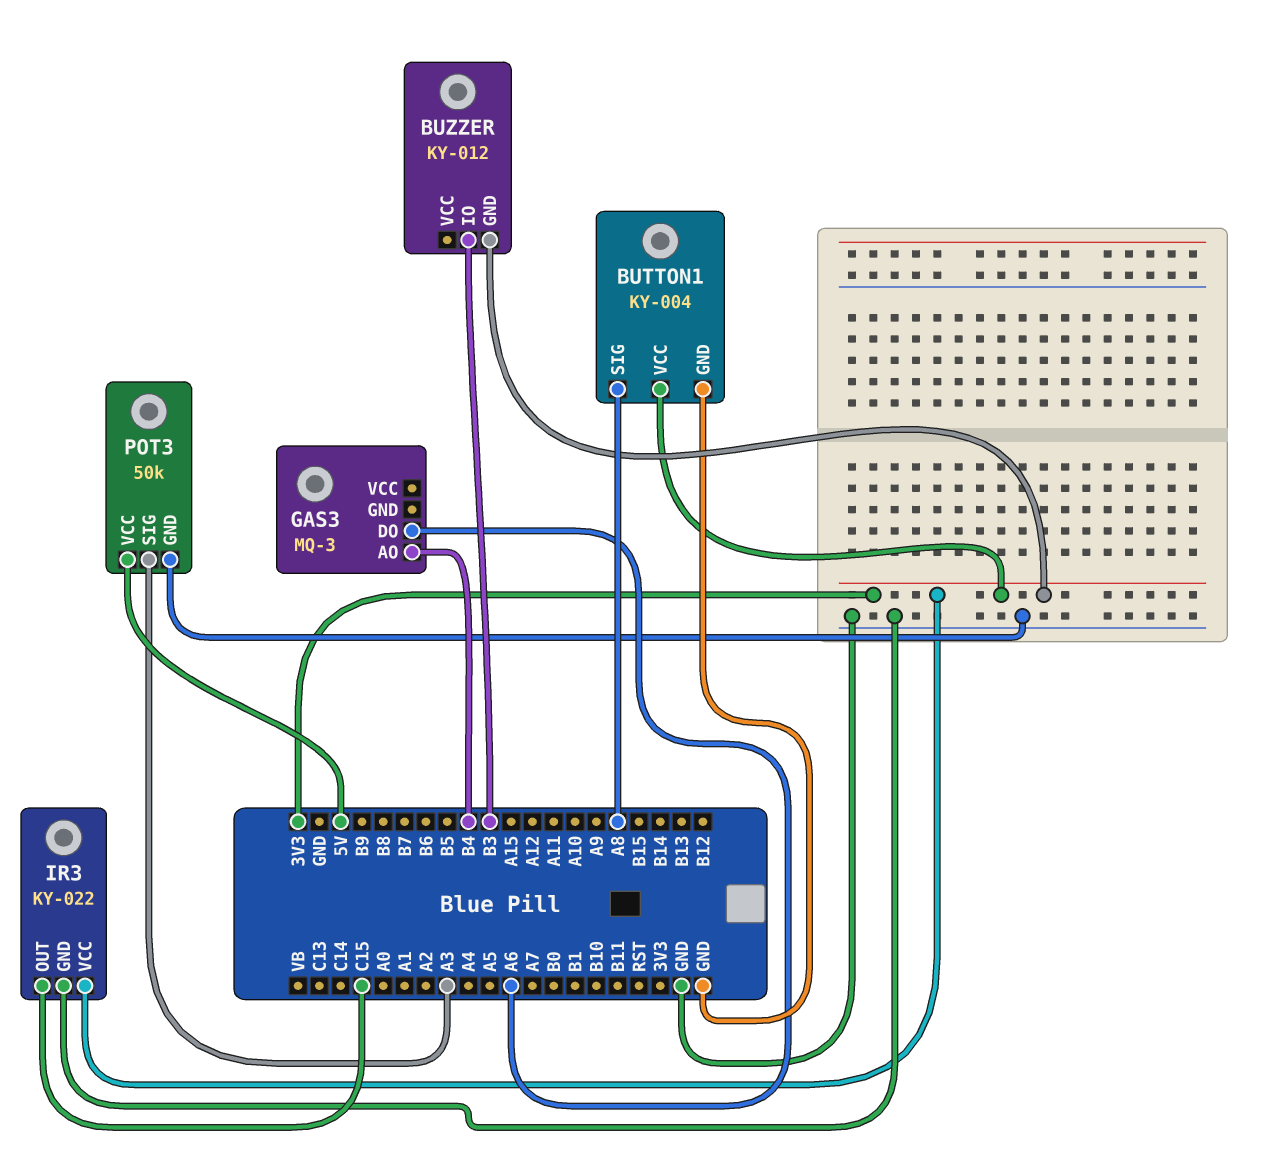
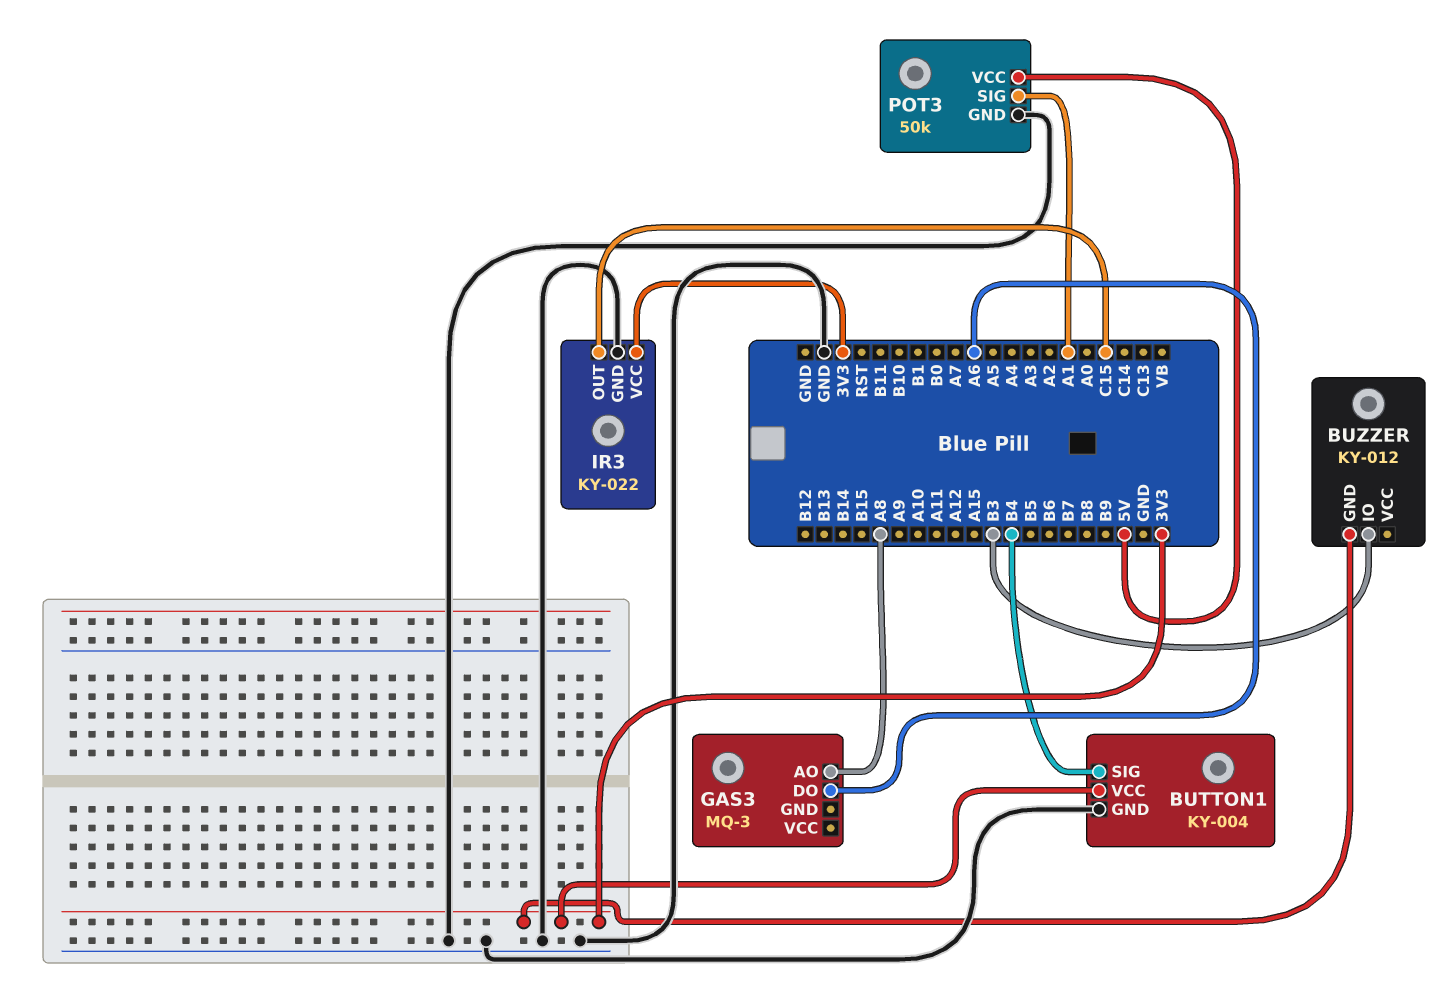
BUTTON1 pin SIG: A8 -> B4
GAS3 pin AO: B4 -> A8
POT3 pin SIG: A3 -> A1

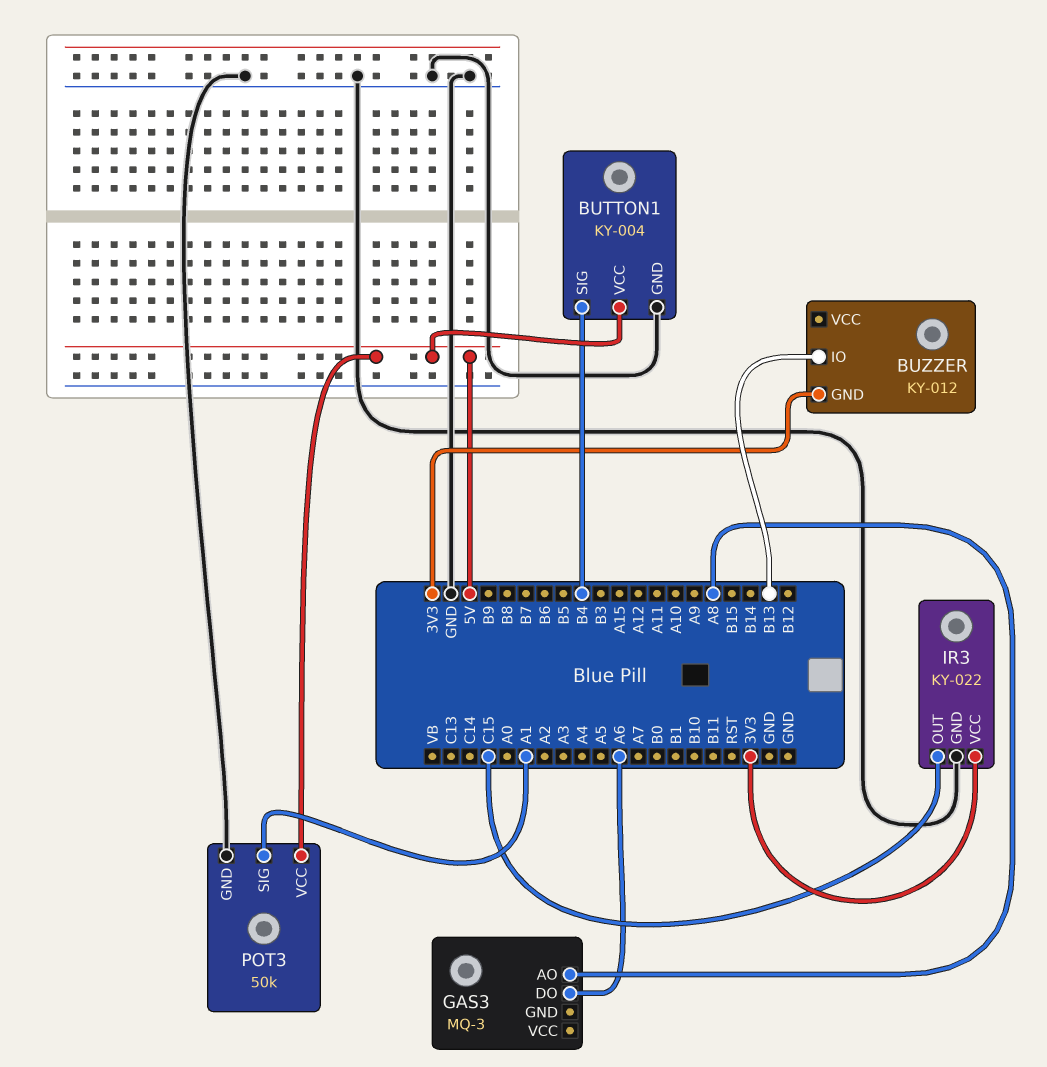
BUTTON1 pin VCC: 3V3 -> 5V
BUZZER pin IO: B3 -> B13

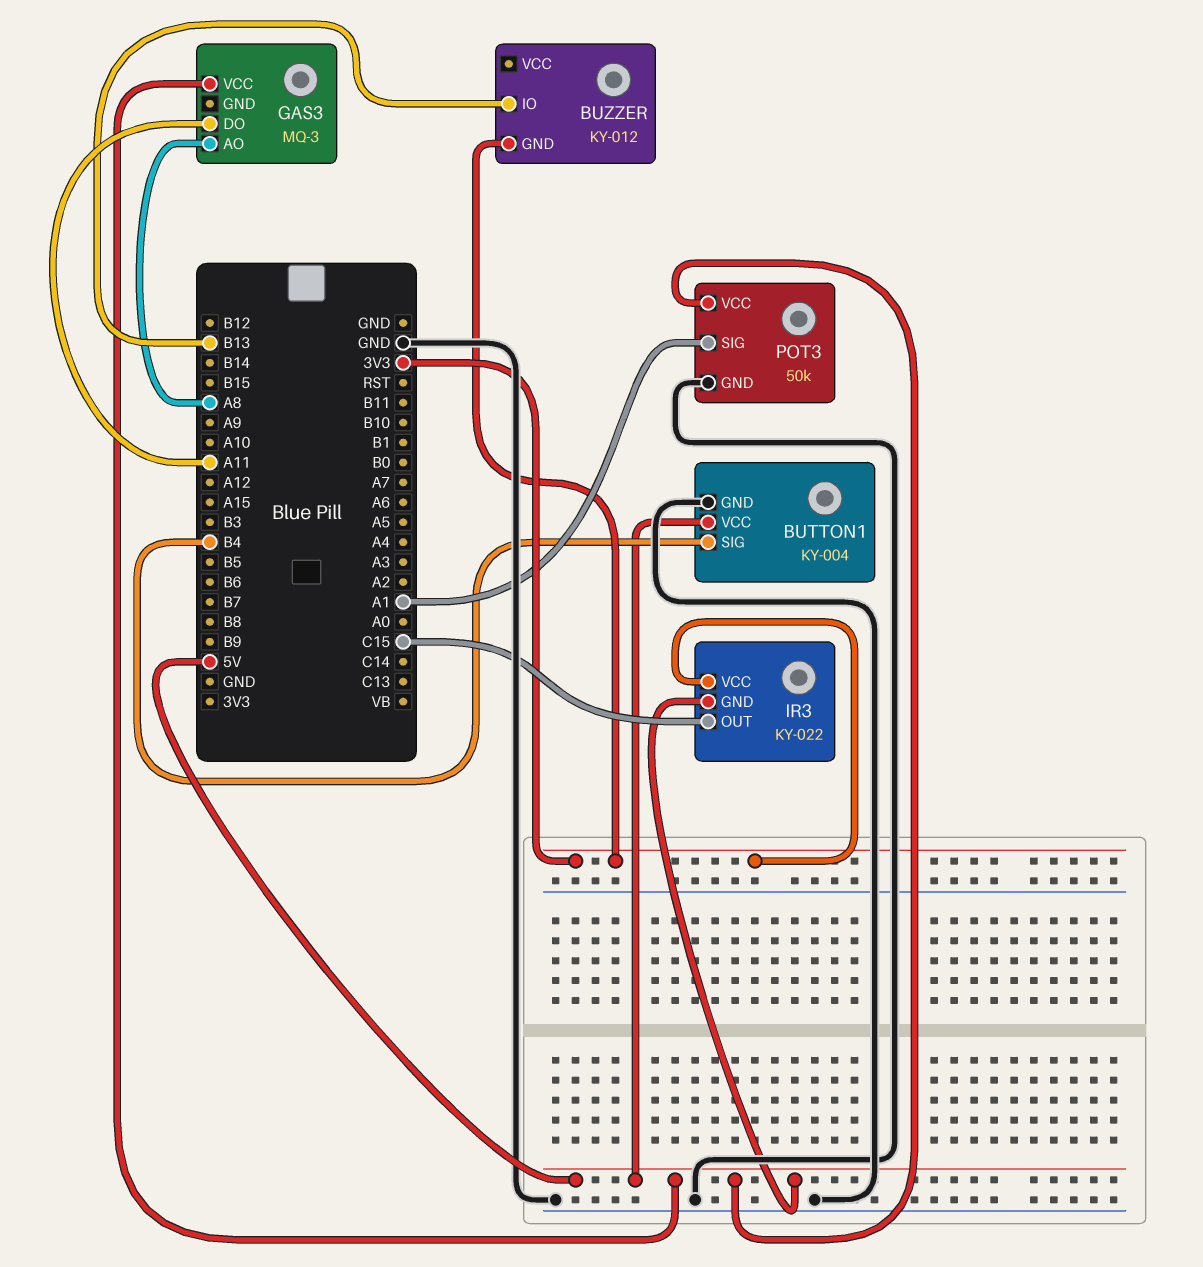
GAS3 pin DO: A6 -> A11
GAS3 pin VCC: none -> 5V
IR3 pin GND: GND -> 5V

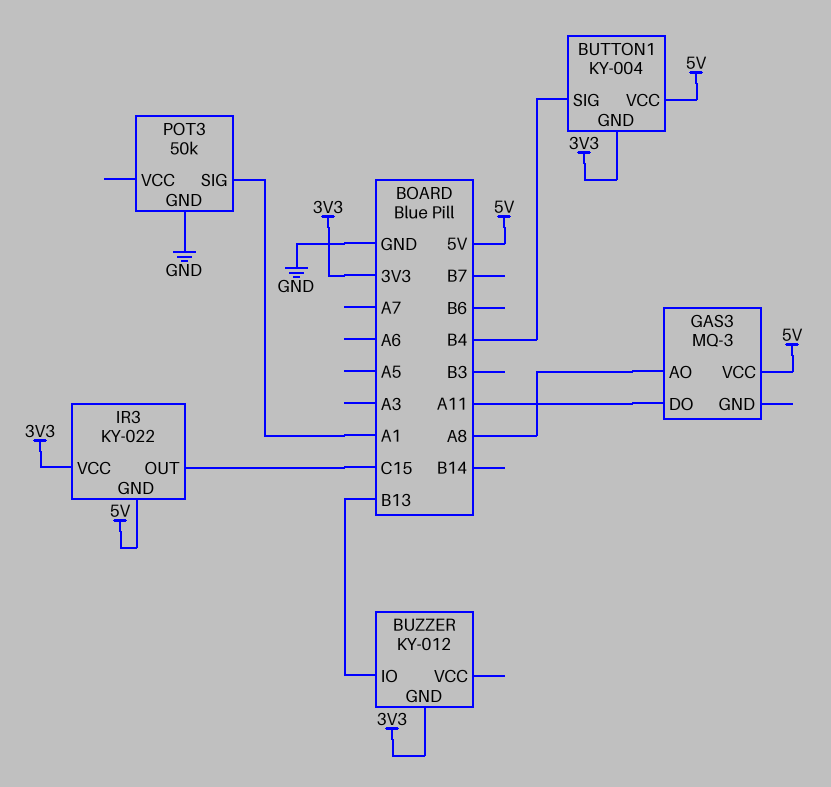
BUTTON1 pin GND: GND -> 3V3
POT3 pin VCC: 5V -> none

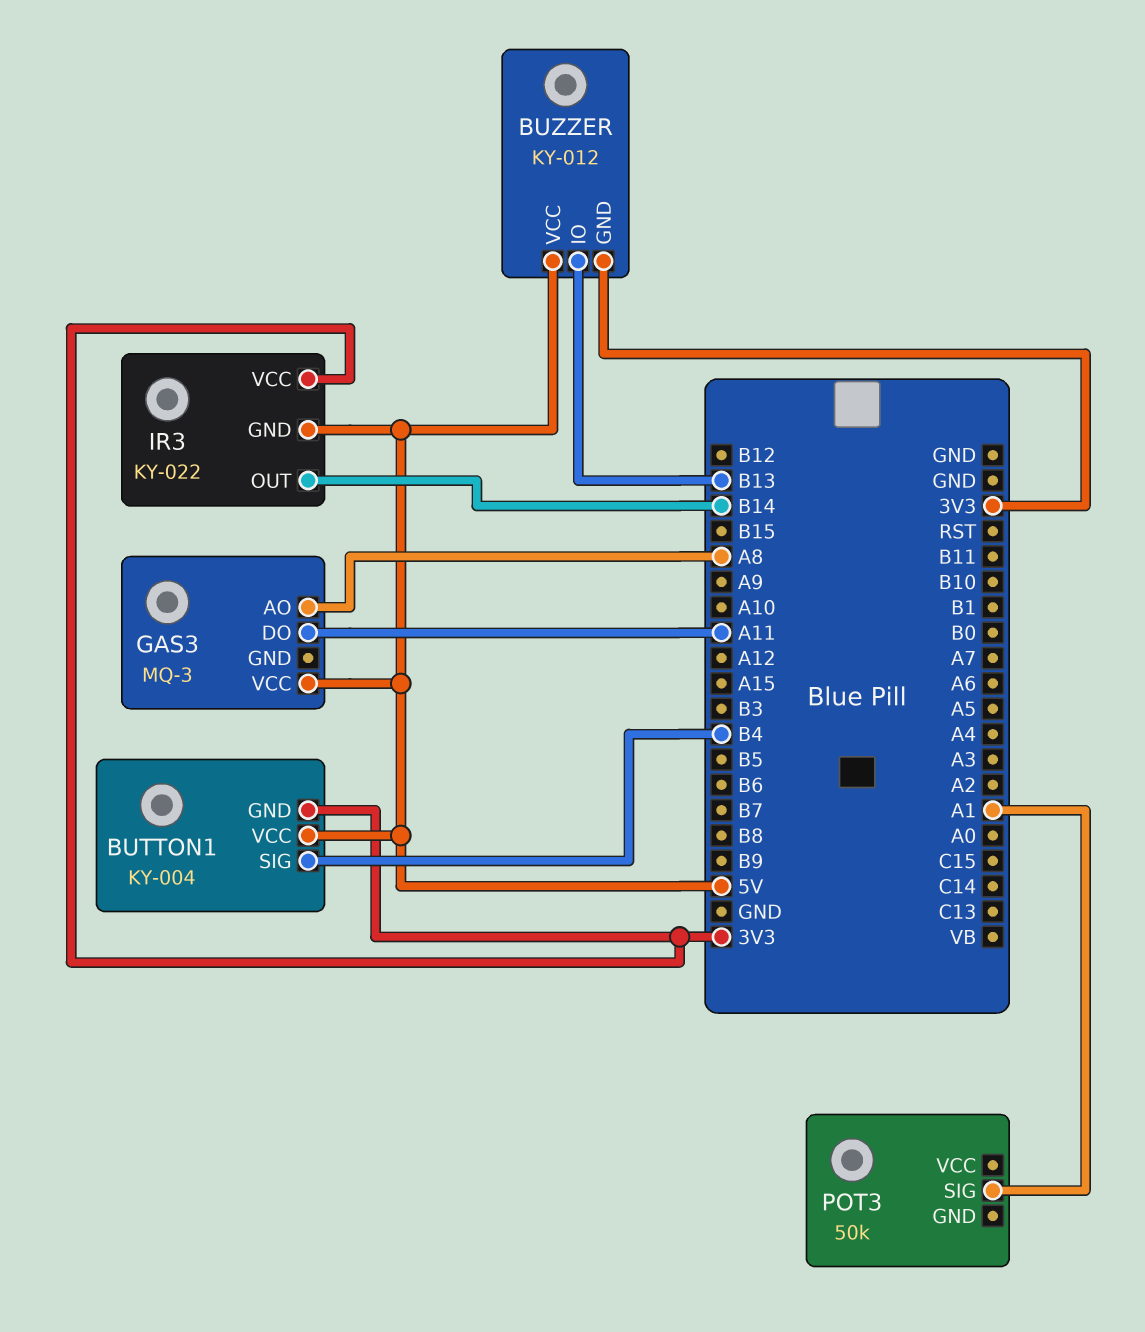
BUZZER pin VCC: none -> 5V
IR3 pin OUT: C15 -> B14
POT3 pin GND: GND -> none

